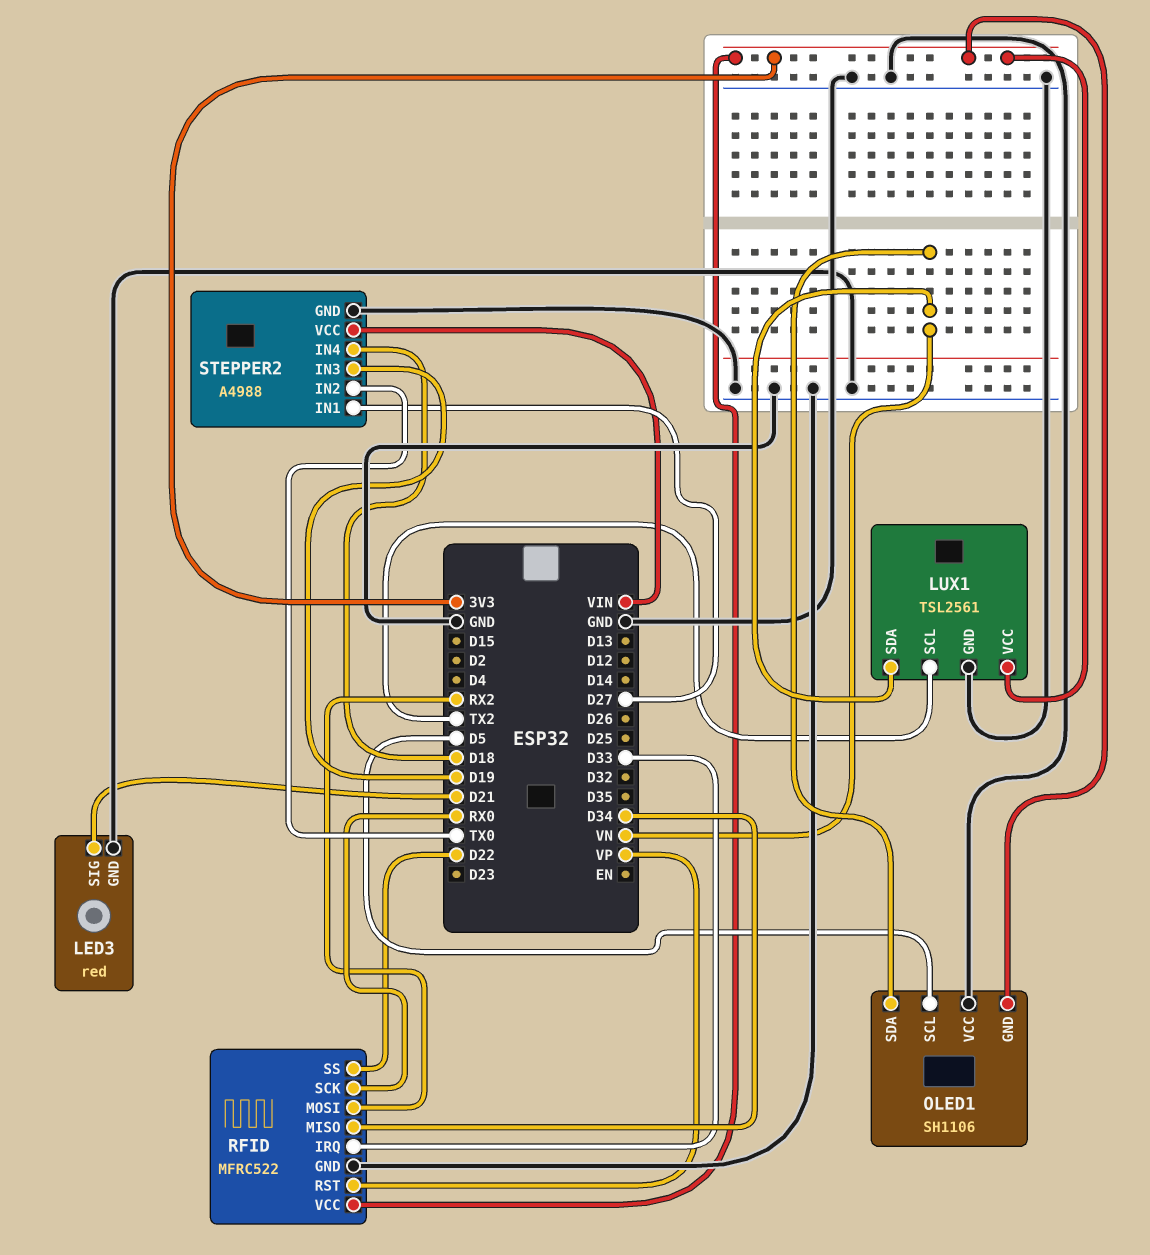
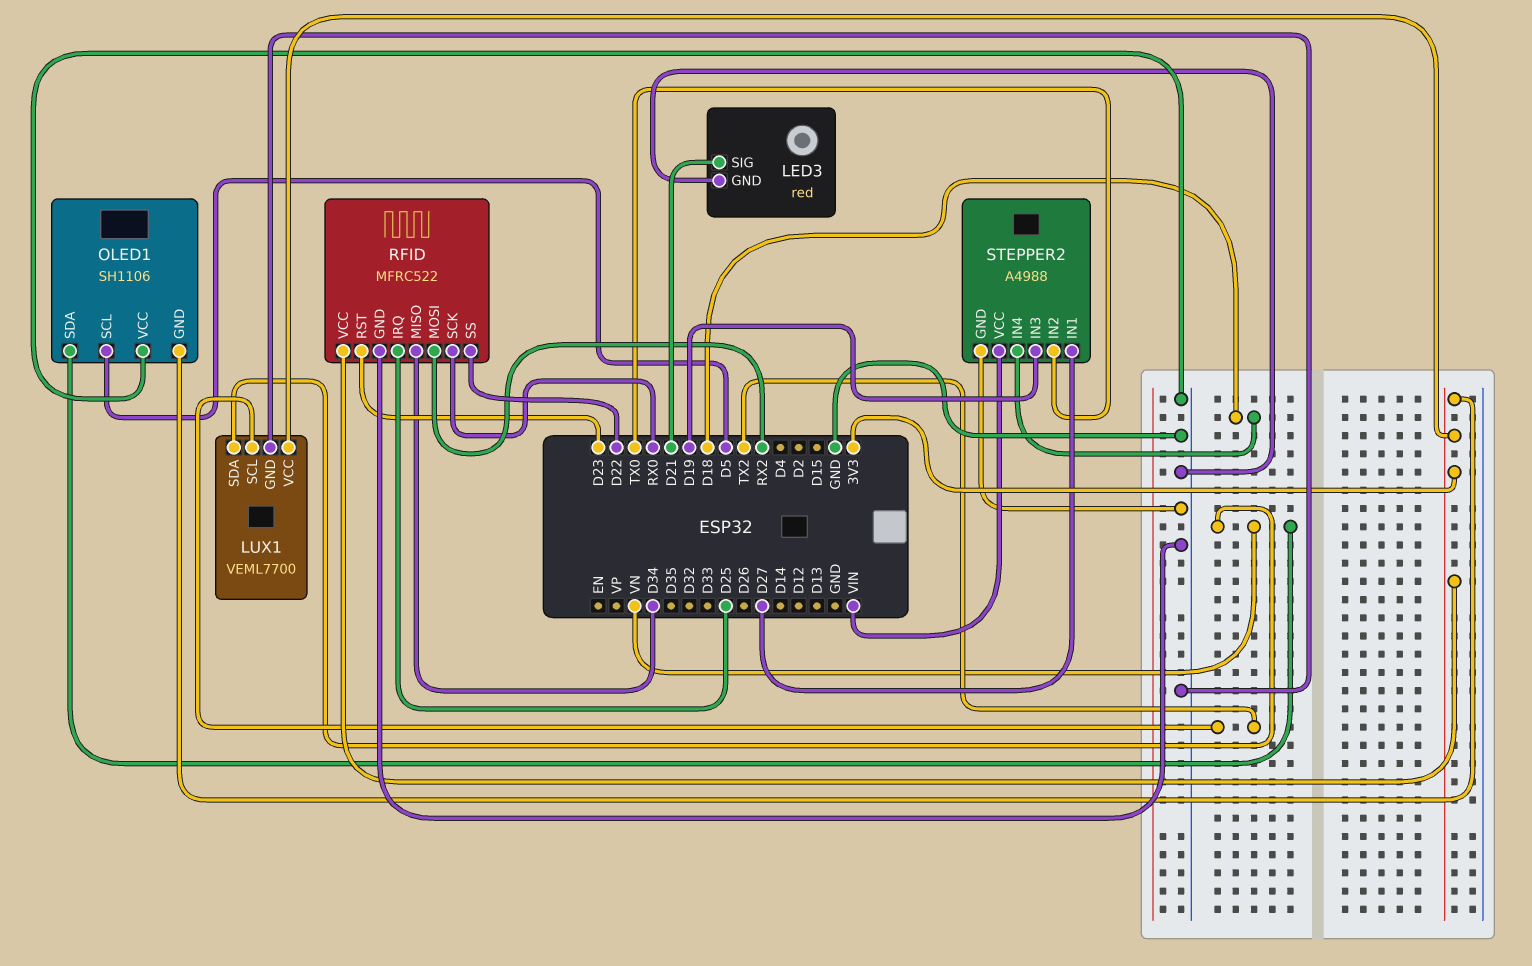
LUX1: TSL2561 -> VEML7700
RFID pin IRQ: D33 -> D25
RFID pin RST: VP -> D23

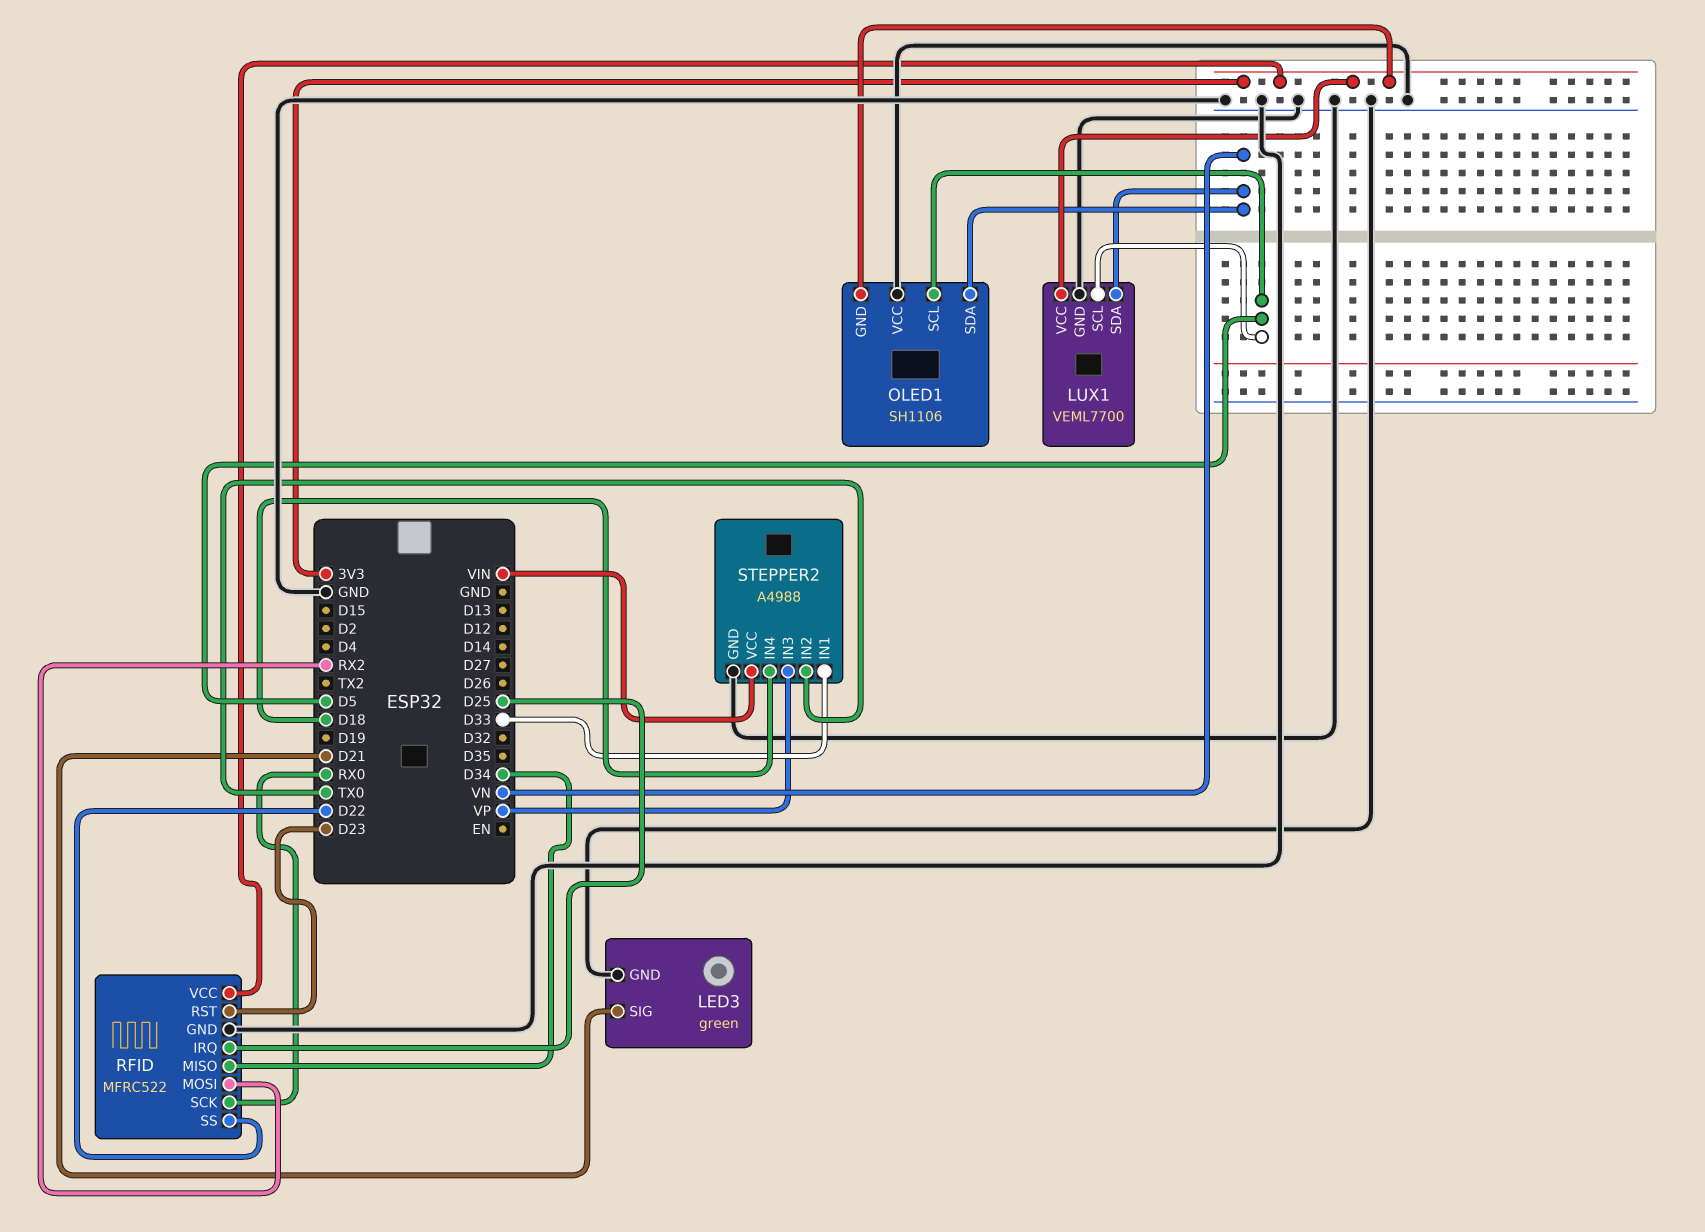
LED3: red -> green
LUX1 pin SCL: TX2 -> D5
STEPPER2 pin IN1: D27 -> D33
STEPPER2 pin IN3: D19 -> VP

